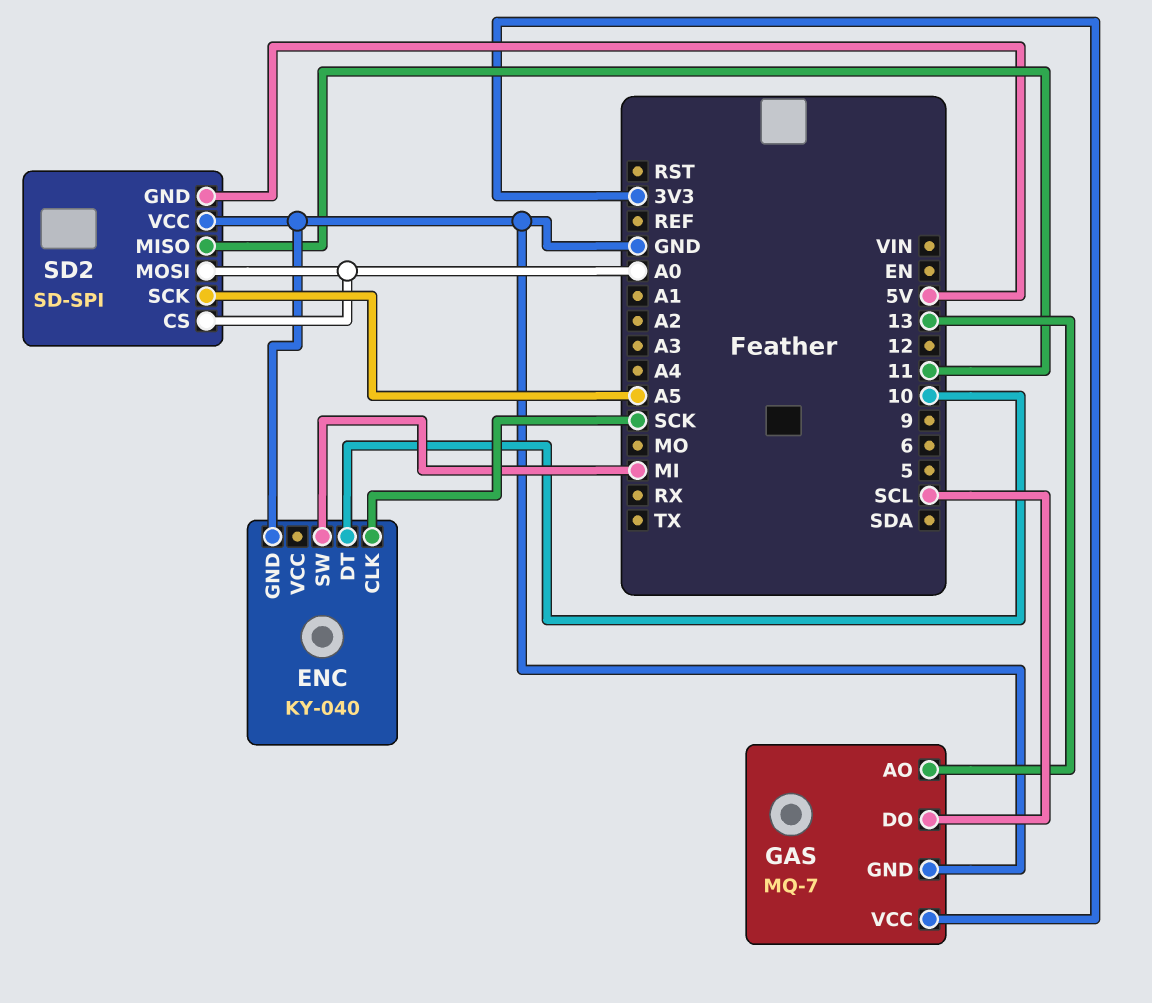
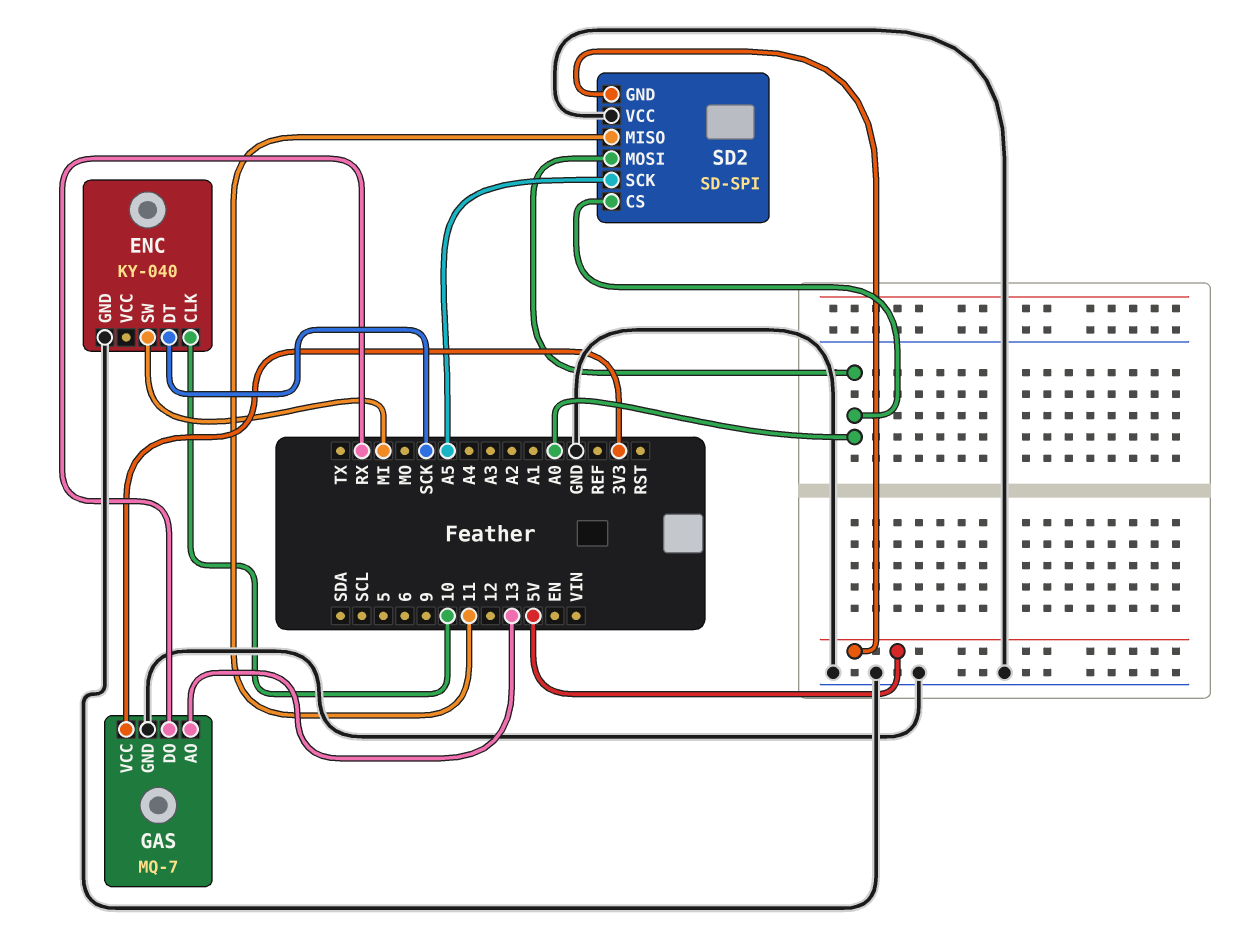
ENC pin CLK: SCK -> 10
ENC pin DT: 10 -> SCK
GAS pin DO: SCL -> RX

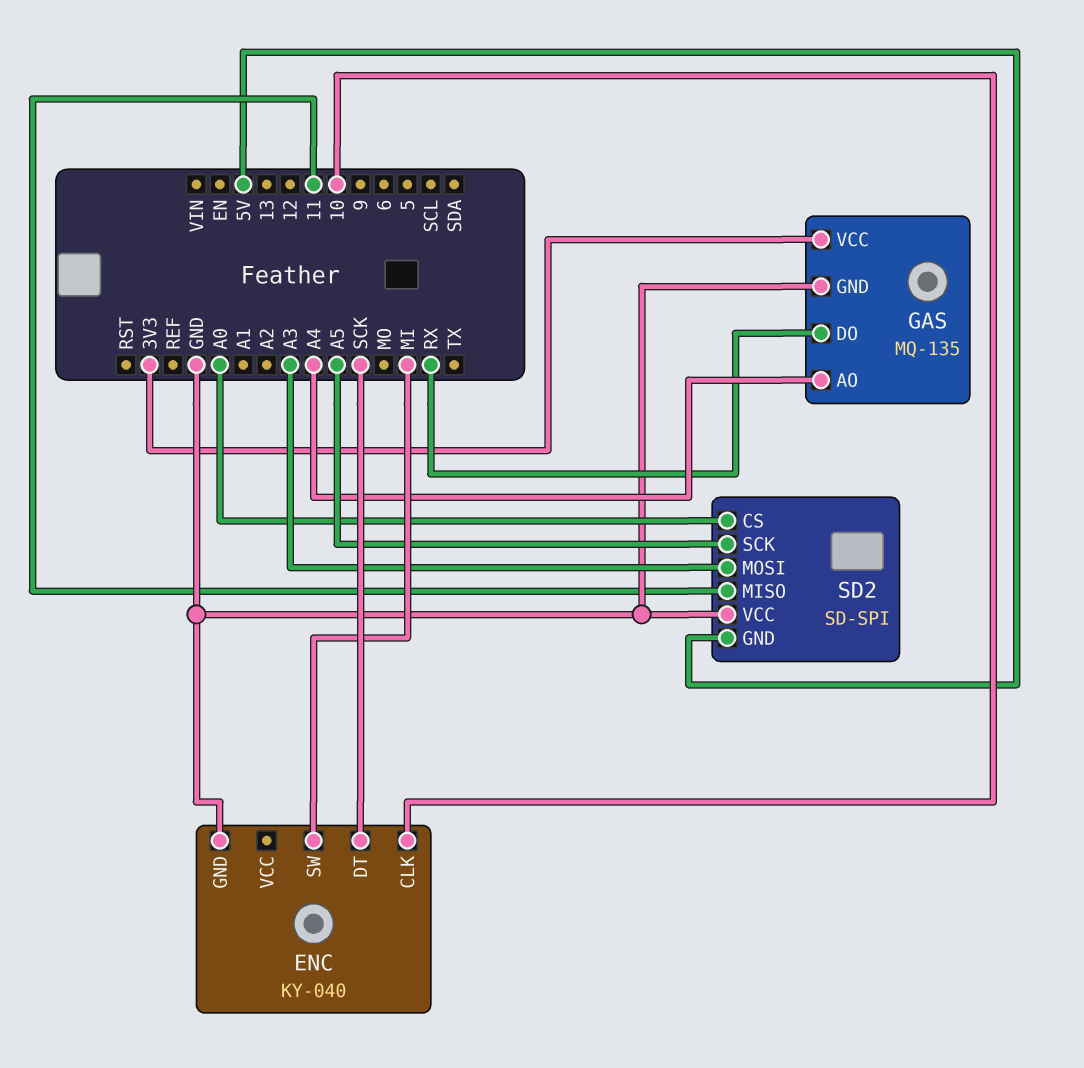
GAS: MQ-7 -> MQ-135
GAS pin AO: 13 -> A4
SD2 pin MOSI: A0 -> A3

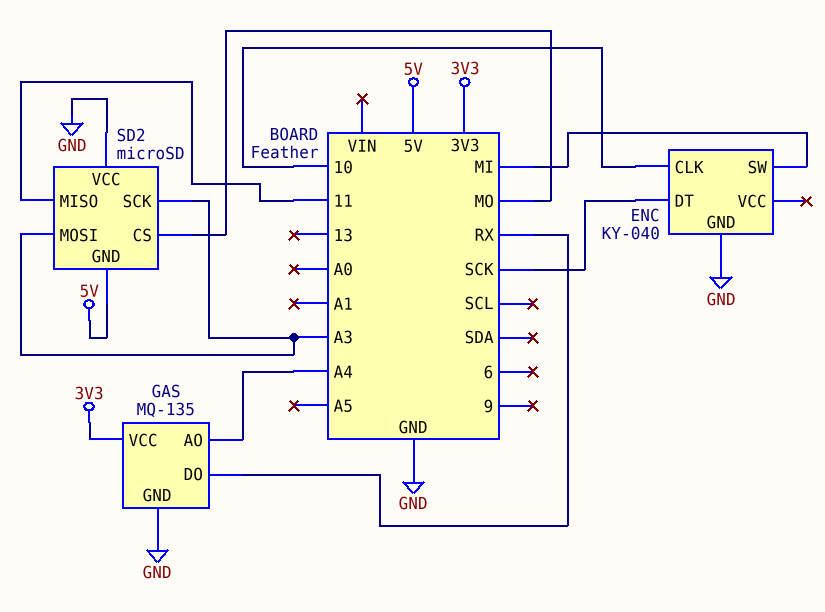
SD2: SD-SPI -> microSD
SD2 pin CS: A0 -> MO
SD2 pin SCK: A5 -> A3

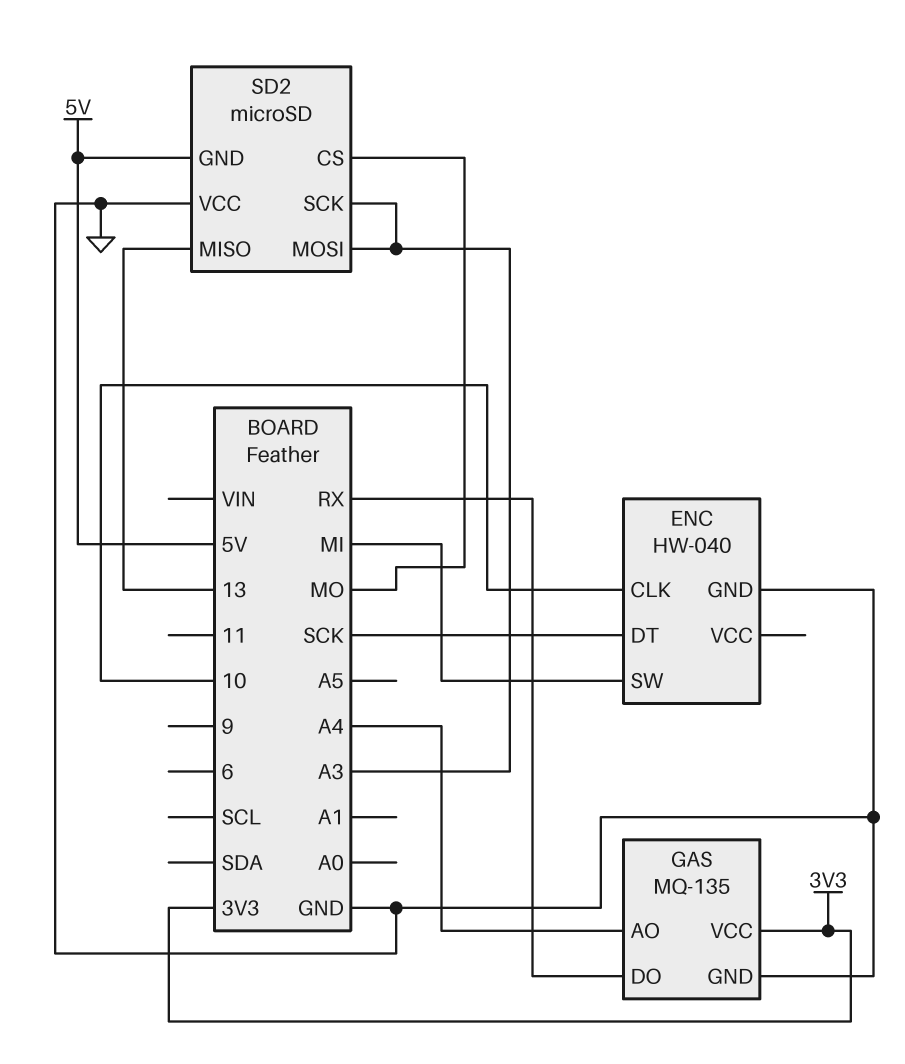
ENC: KY-040 -> HW-040
SD2 pin MISO: 11 -> 13

